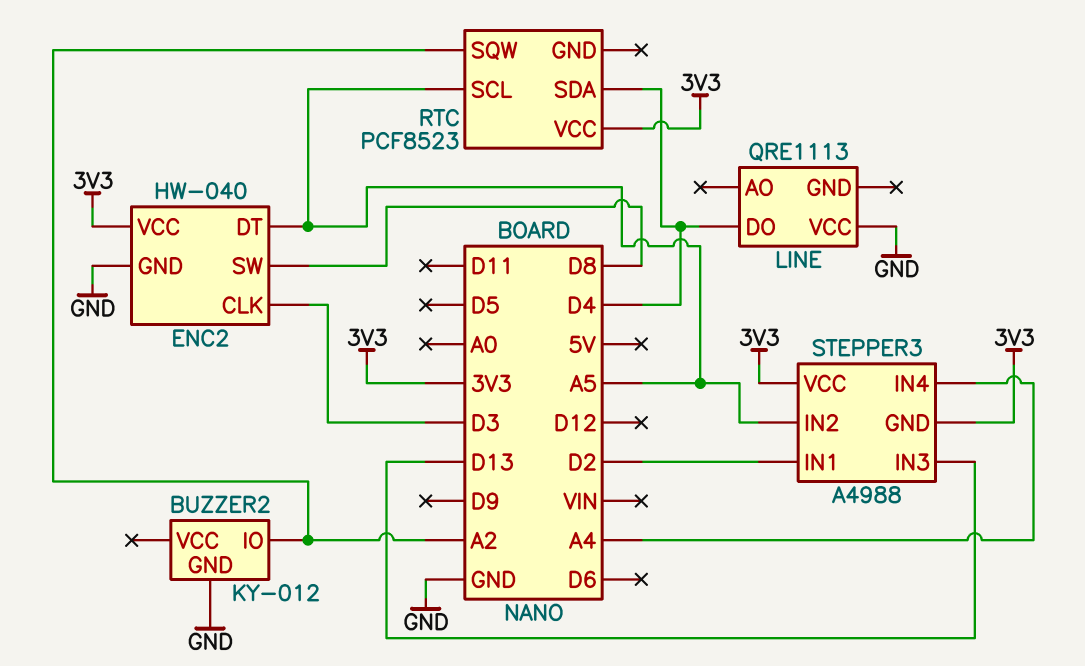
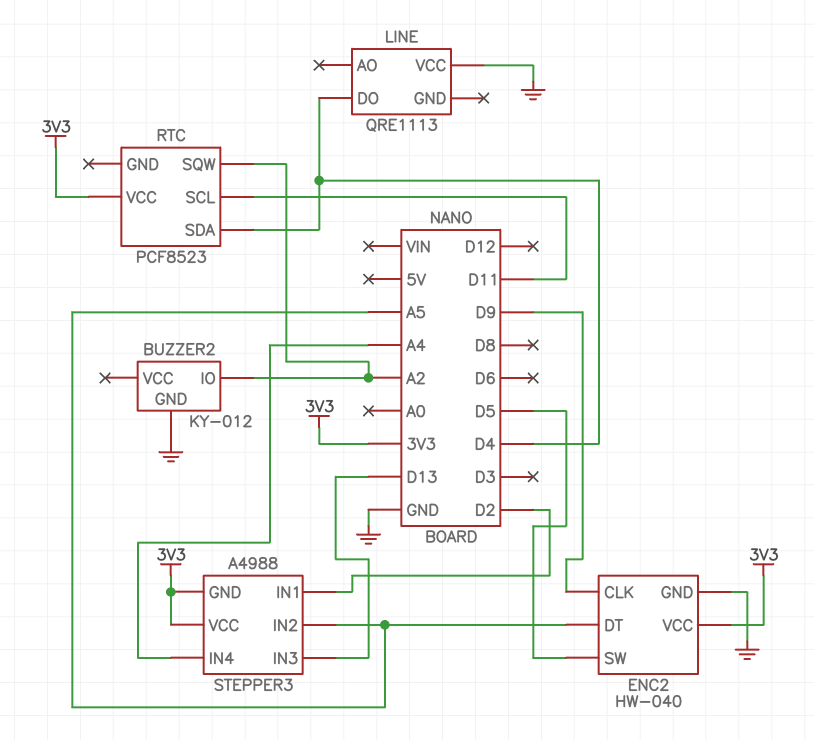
ENC2 pin CLK: D3 -> D9
ENC2 pin SW: D8 -> D5
RTC pin SCL: A5 -> D11

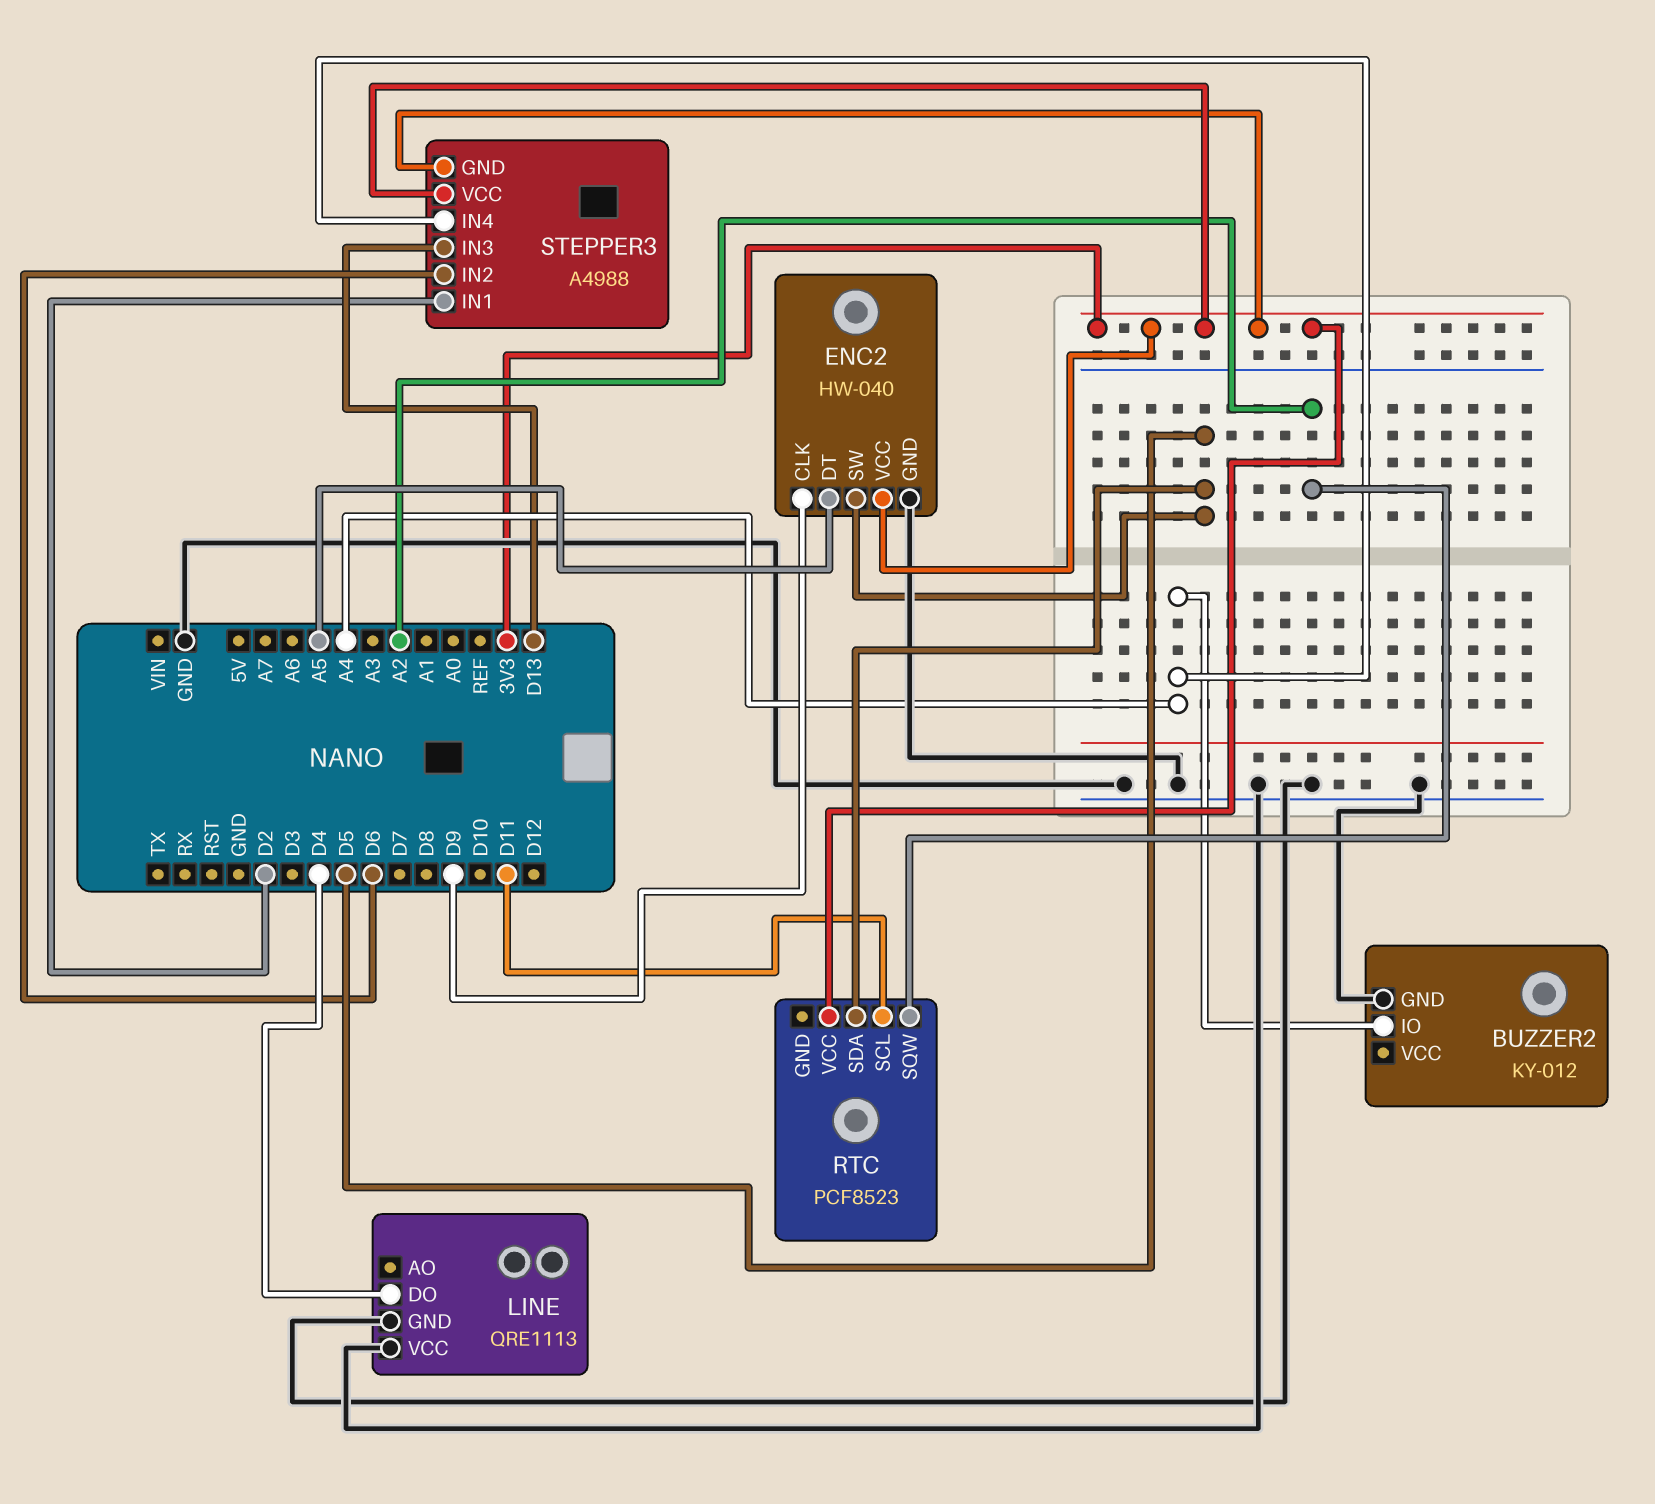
BUZZER2 pin IO: A2 -> A4
LINE pin GND: none -> GND
RTC pin SDA: D4 -> D5
STEPPER3 pin IN2: A5 -> D6

